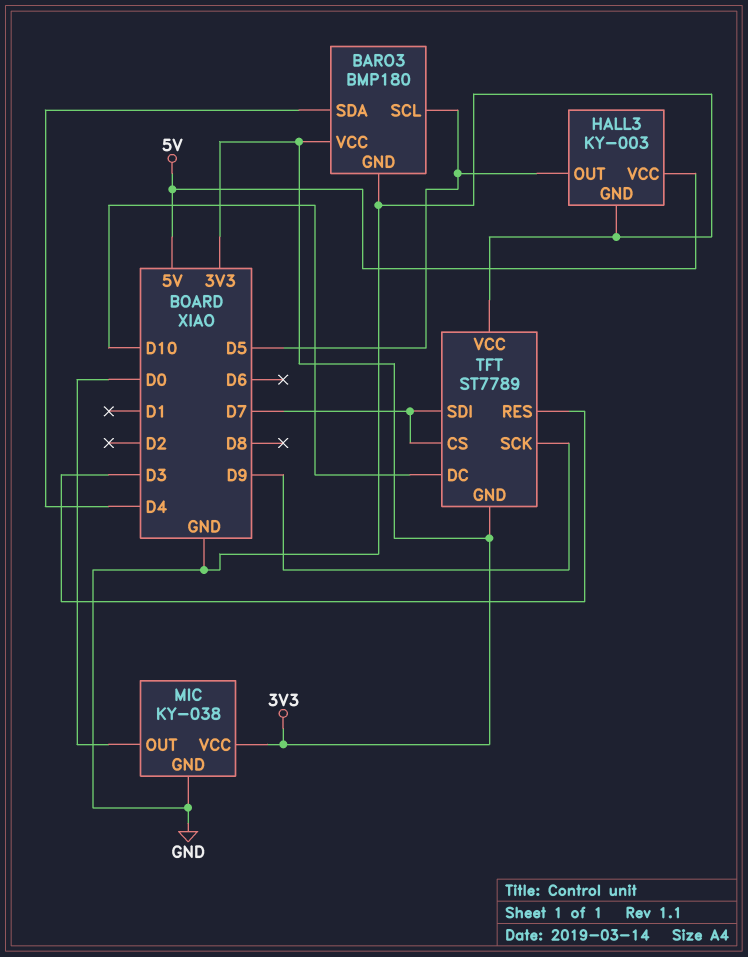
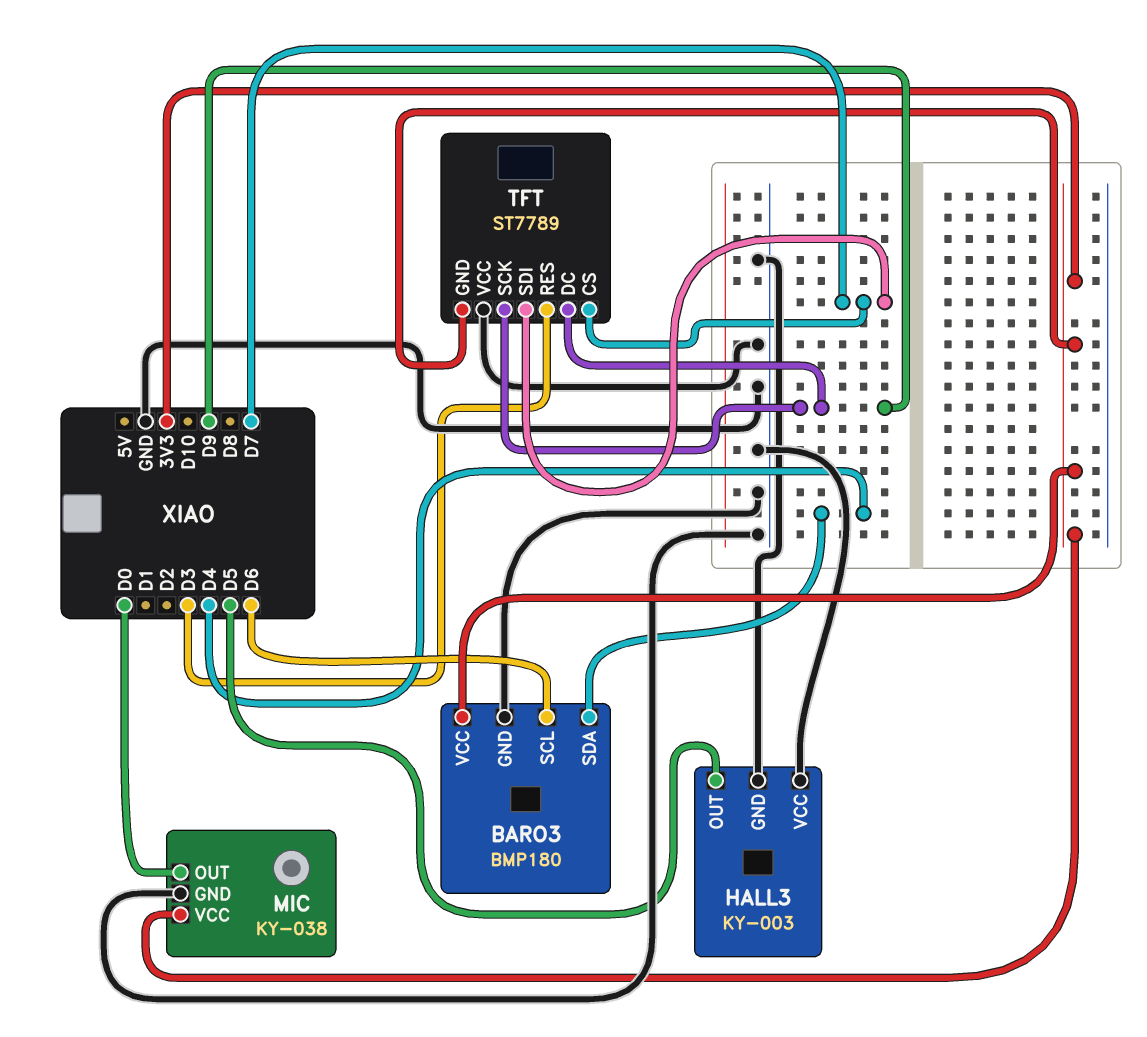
BARO3 pin SCL: D5 -> D6
HALL3 pin VCC: 5V -> GND
TFT pin DC: D10 -> D9

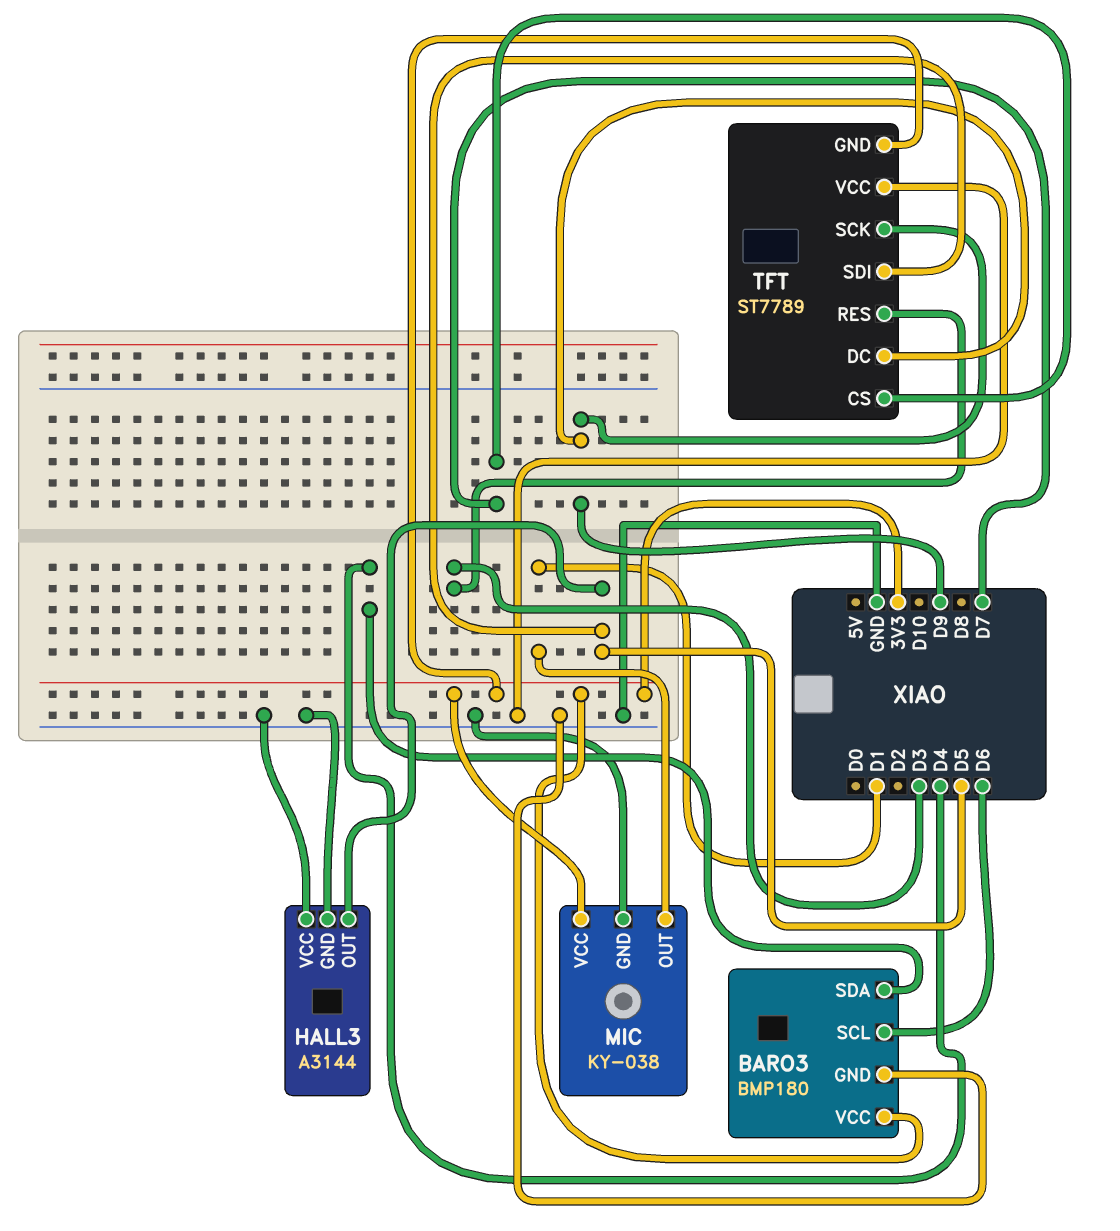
HALL3: KY-003 -> A3144
MIC pin OUT: D0 -> D1
TFT pin SDI: D7 -> D5

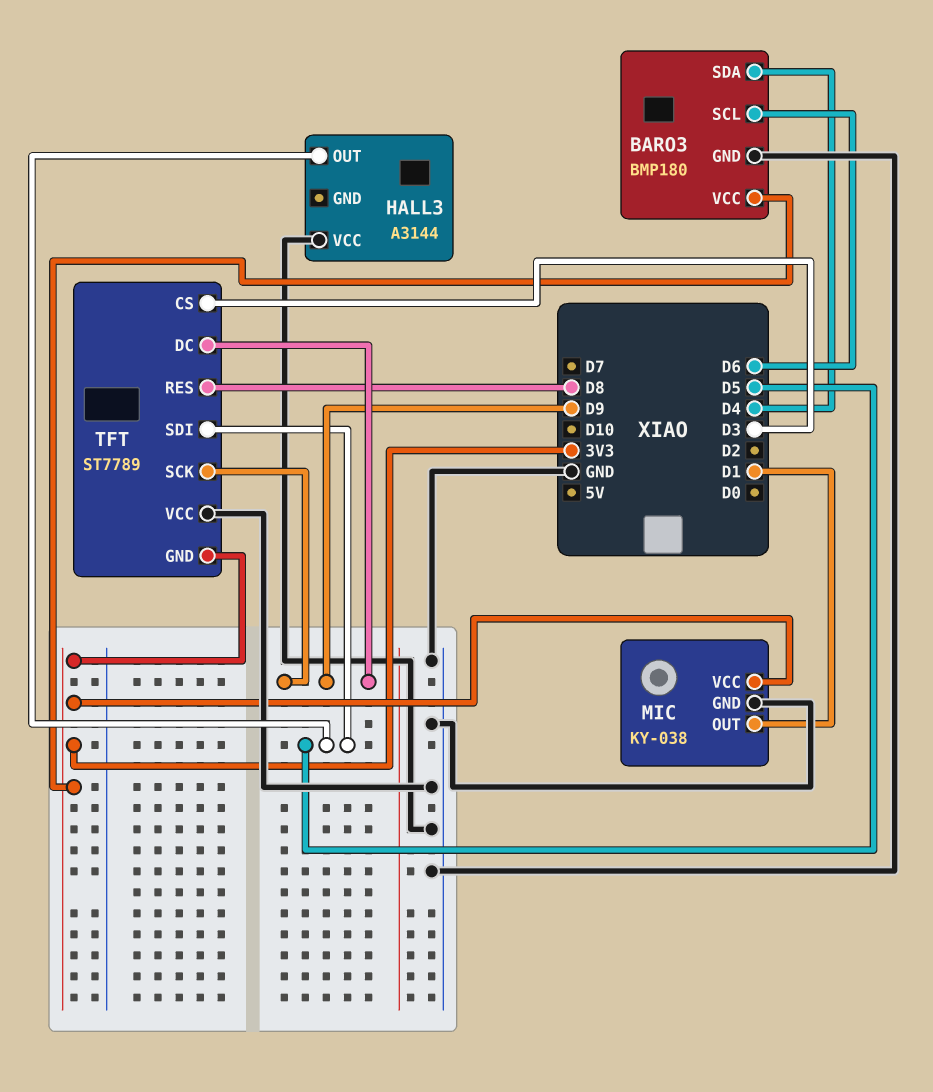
HALL3 pin GND: GND -> none
TFT pin CS: D7 -> D3
TFT pin RES: D3 -> D8

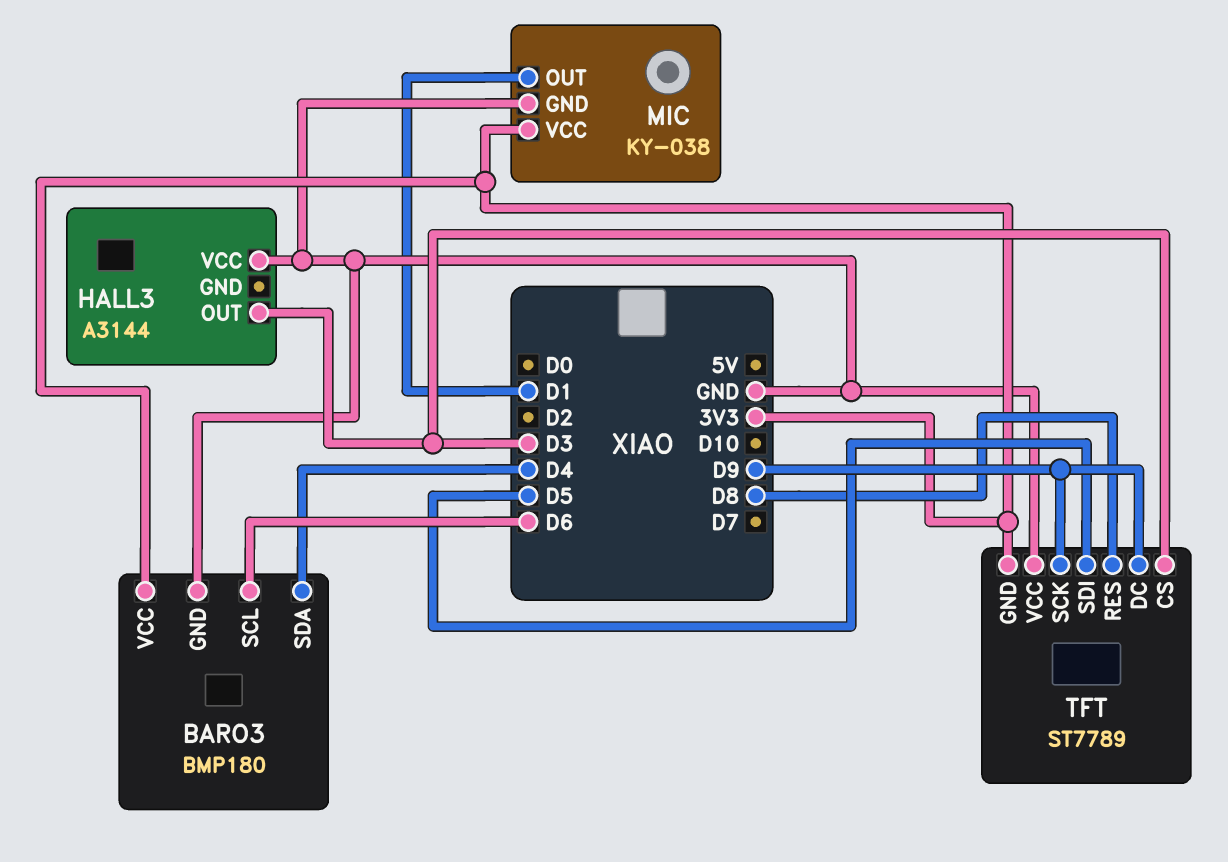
HALL3 pin OUT: D5 -> D3

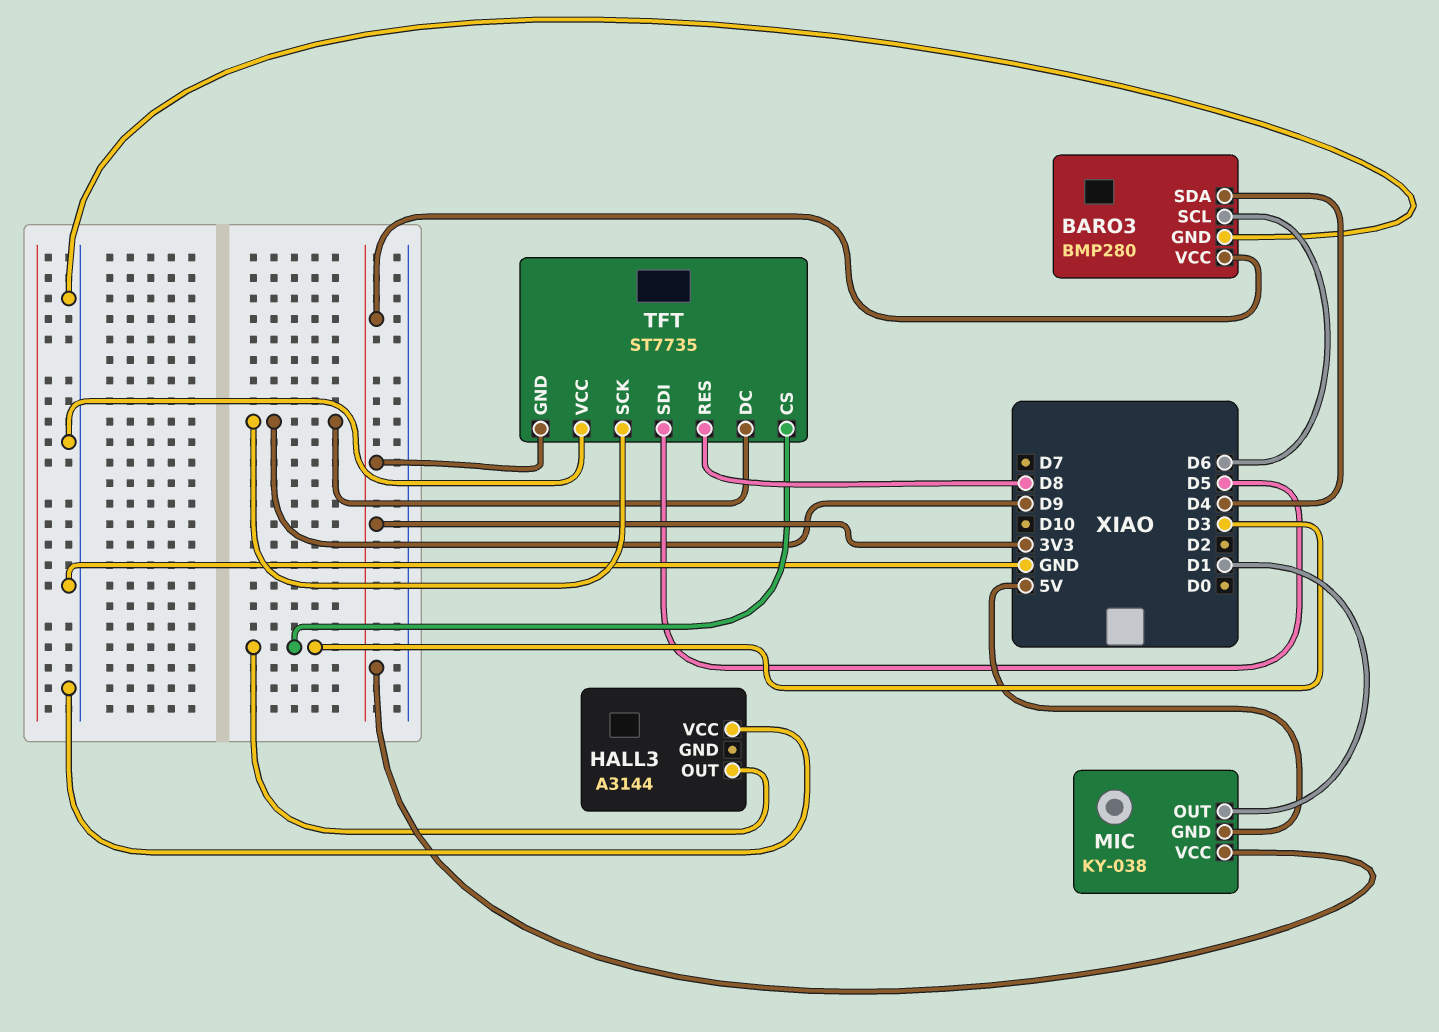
BARO3: BMP180 -> BMP280
MIC pin GND: GND -> 5V
TFT: ST7789 -> ST7735

